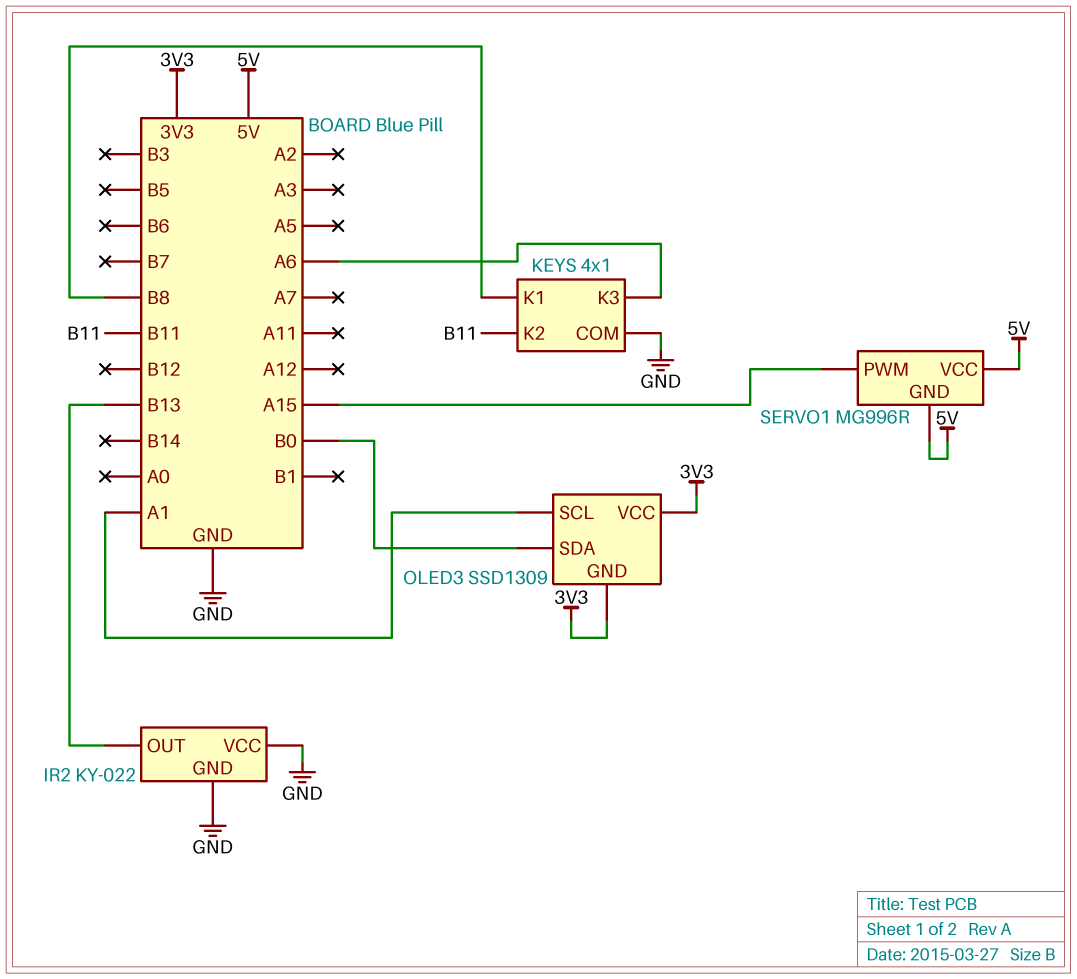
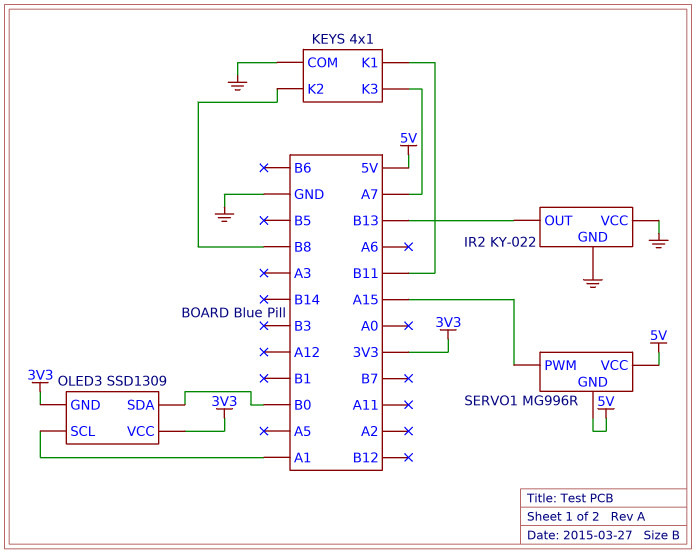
KEYS pin K1: B8 -> B11
KEYS pin K2: B11 -> B8
KEYS pin K3: A6 -> A7

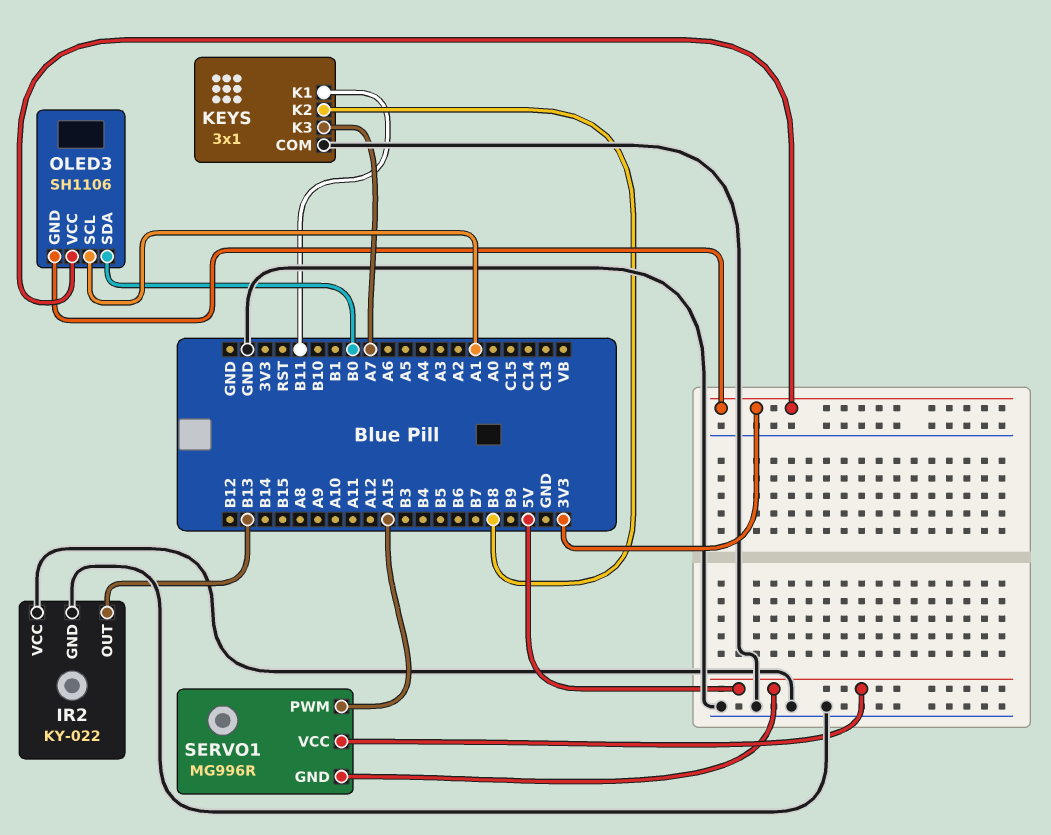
KEYS: 4x1 -> 3x1
OLED3: SSD1309 -> SH1106

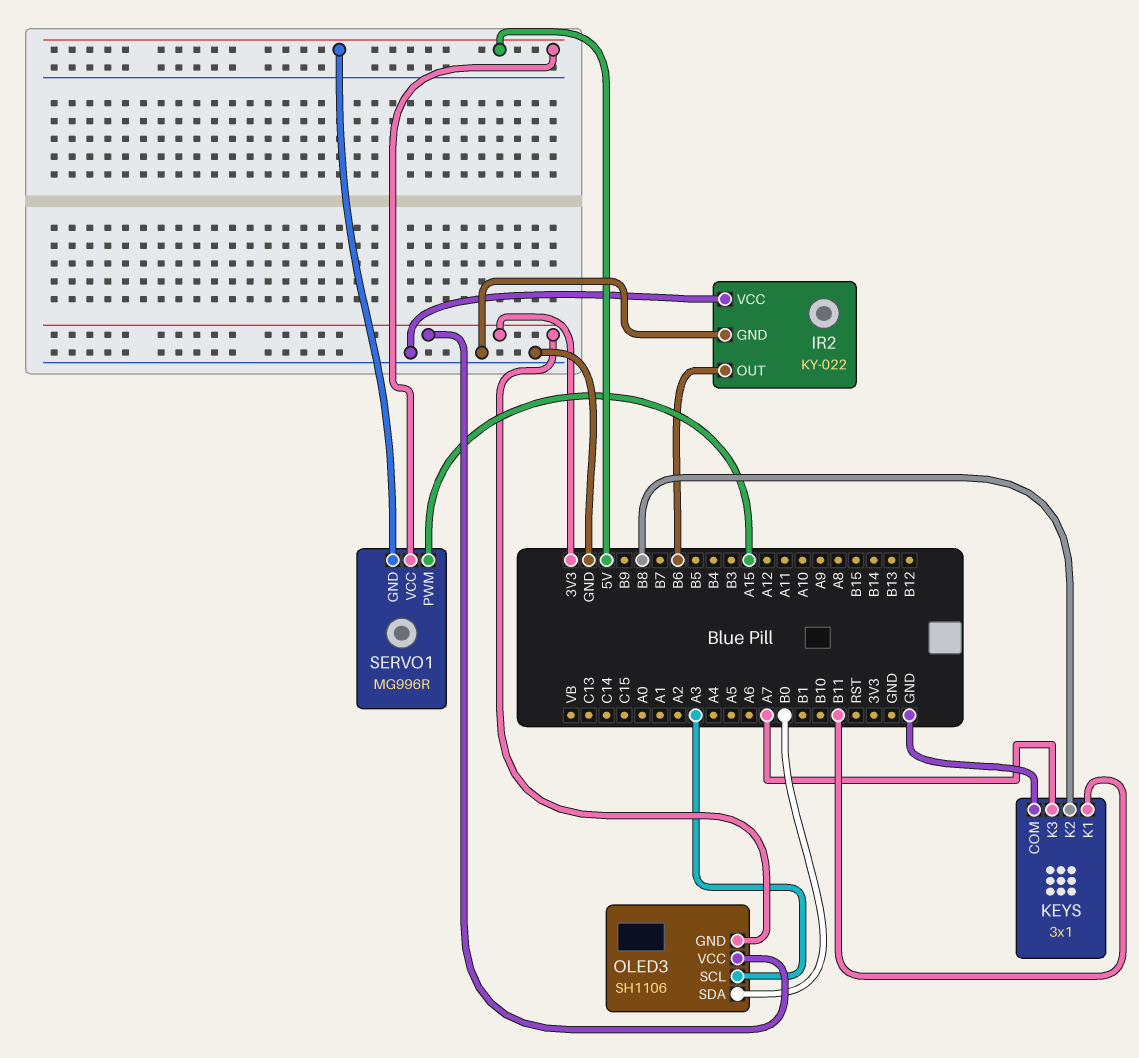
IR2 pin OUT: B13 -> B6
OLED3 pin SCL: A1 -> A3

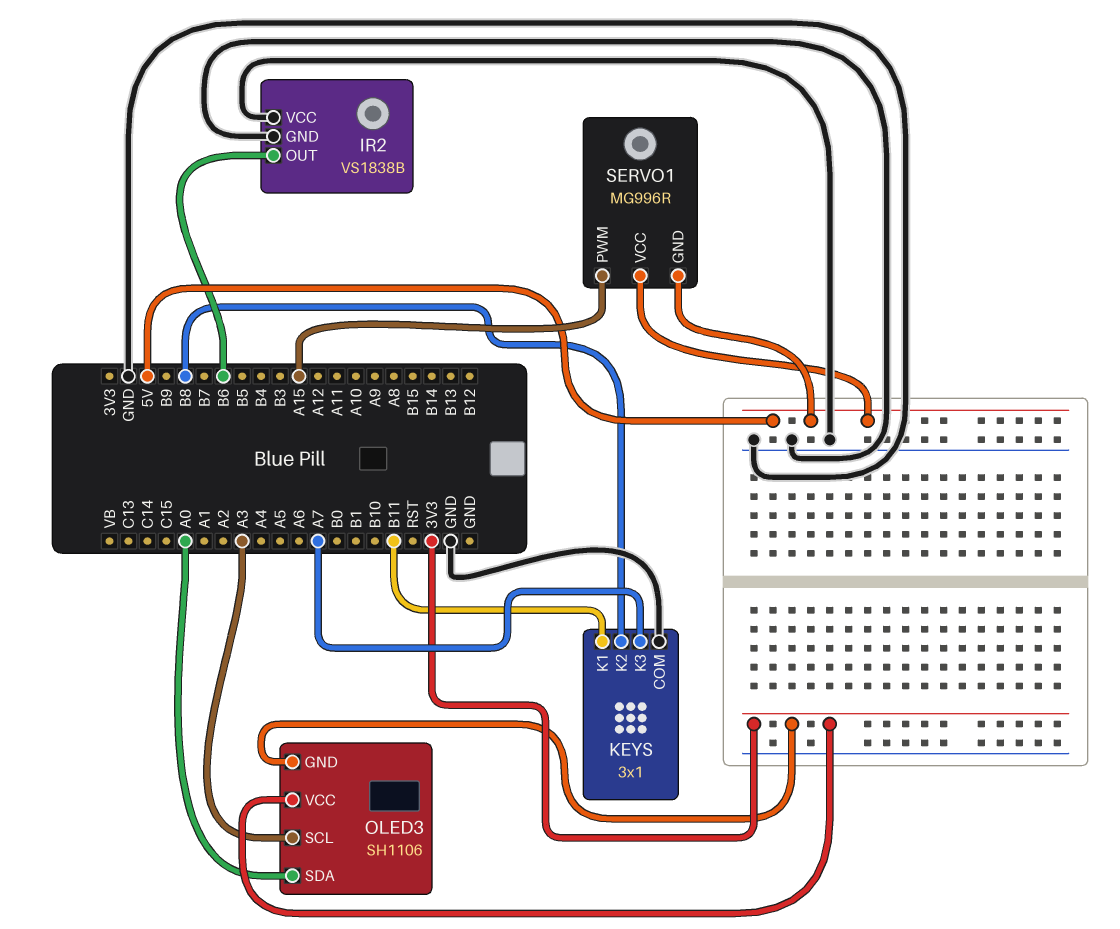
IR2: KY-022 -> VS1838B
OLED3 pin SDA: B0 -> A0

